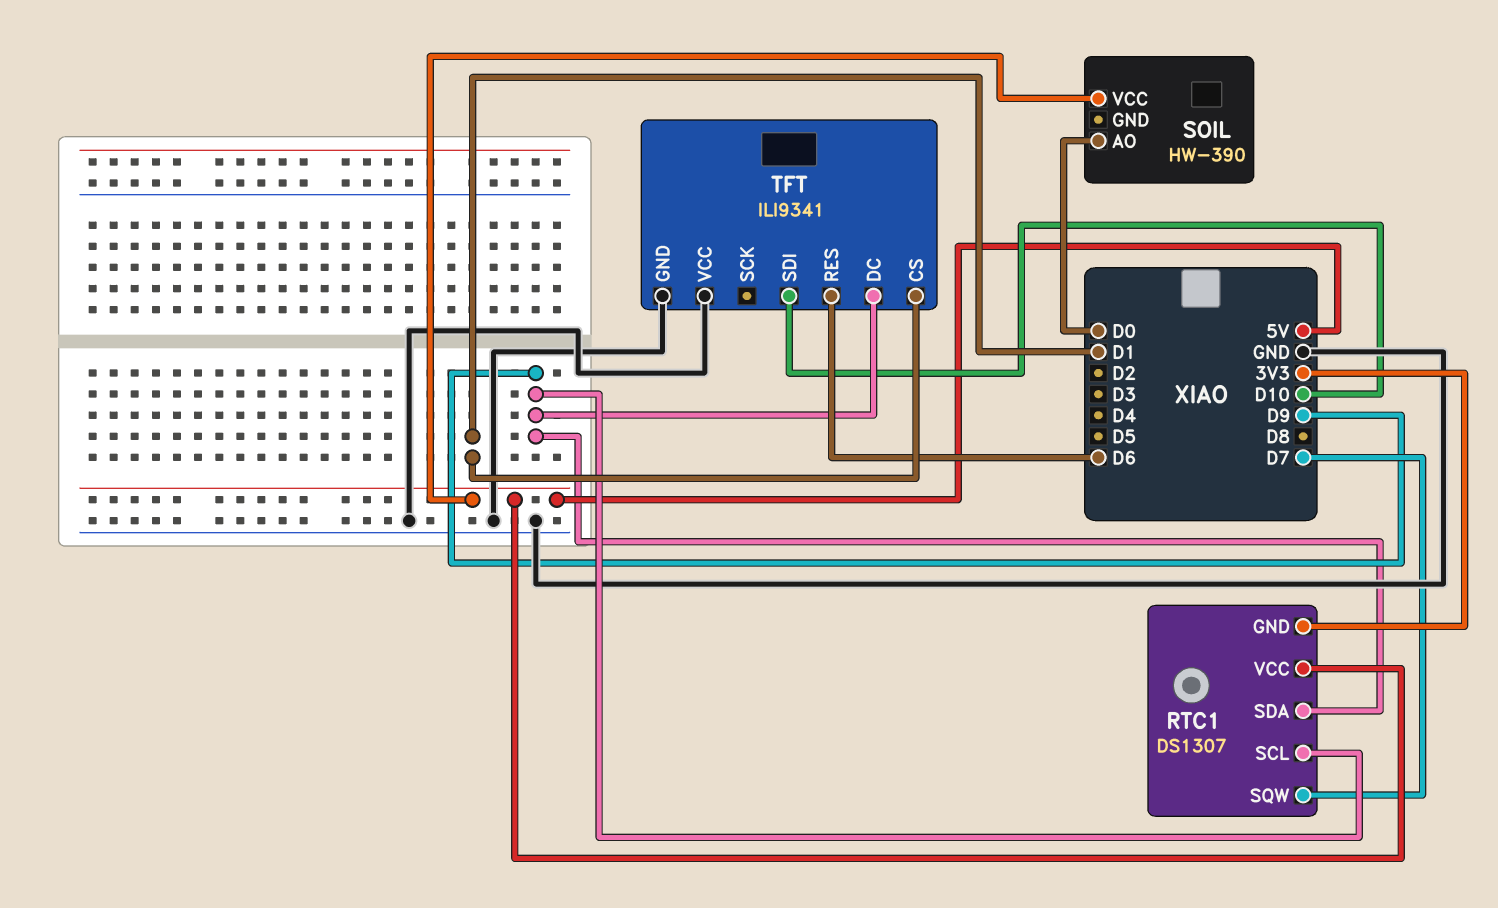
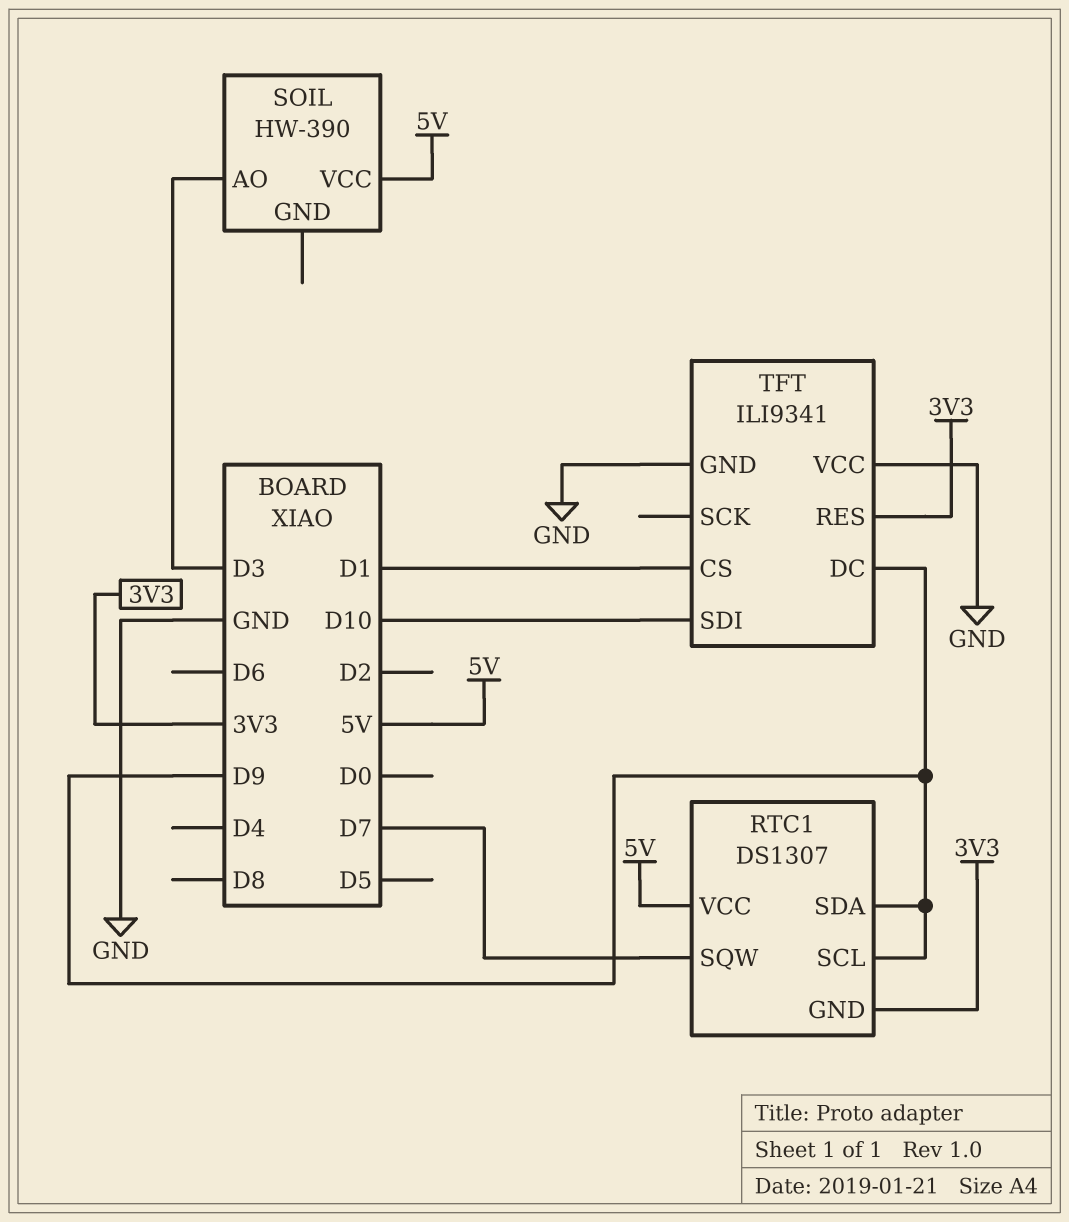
SOIL pin AO: D0 -> D3
TFT pin RES: D6 -> 3V3

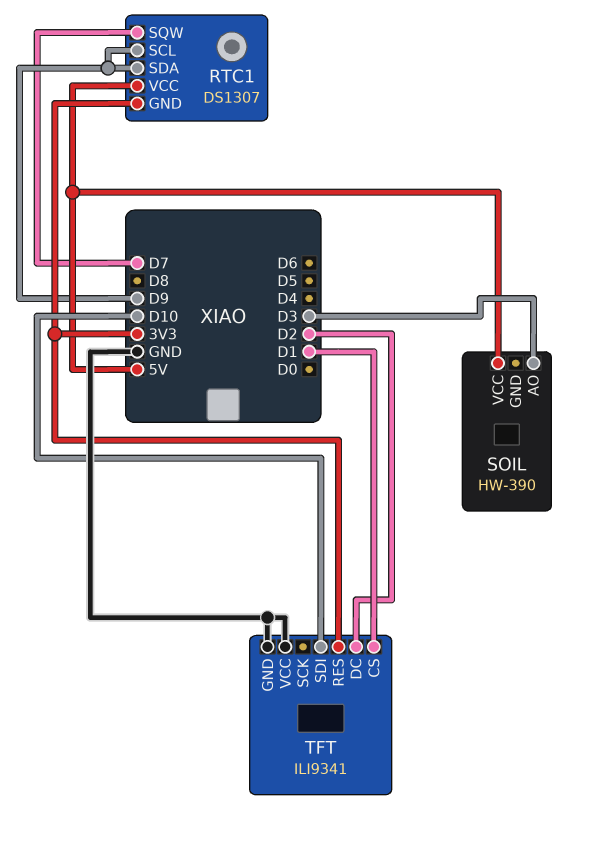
TFT pin DC: D9 -> D2

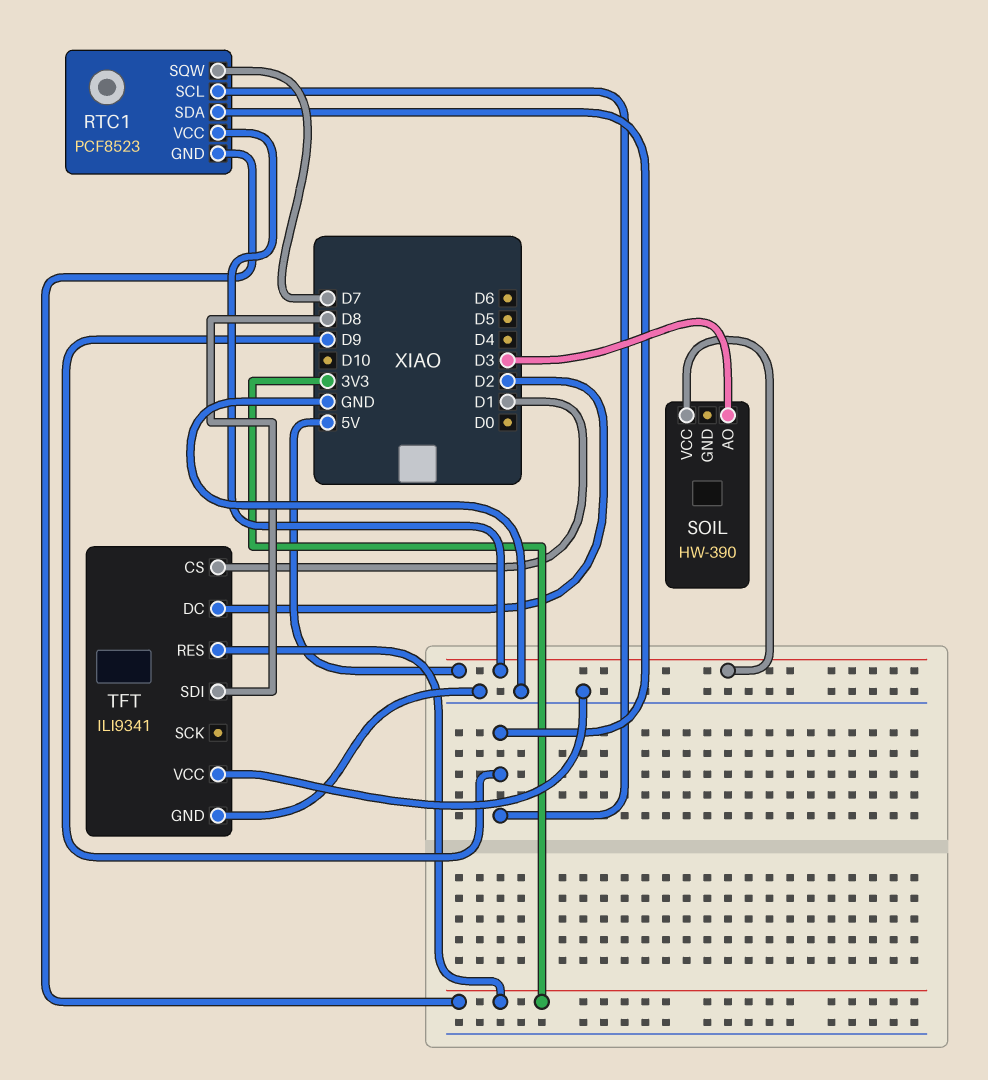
RTC1: DS1307 -> PCF8523
TFT pin SDI: D10 -> D8

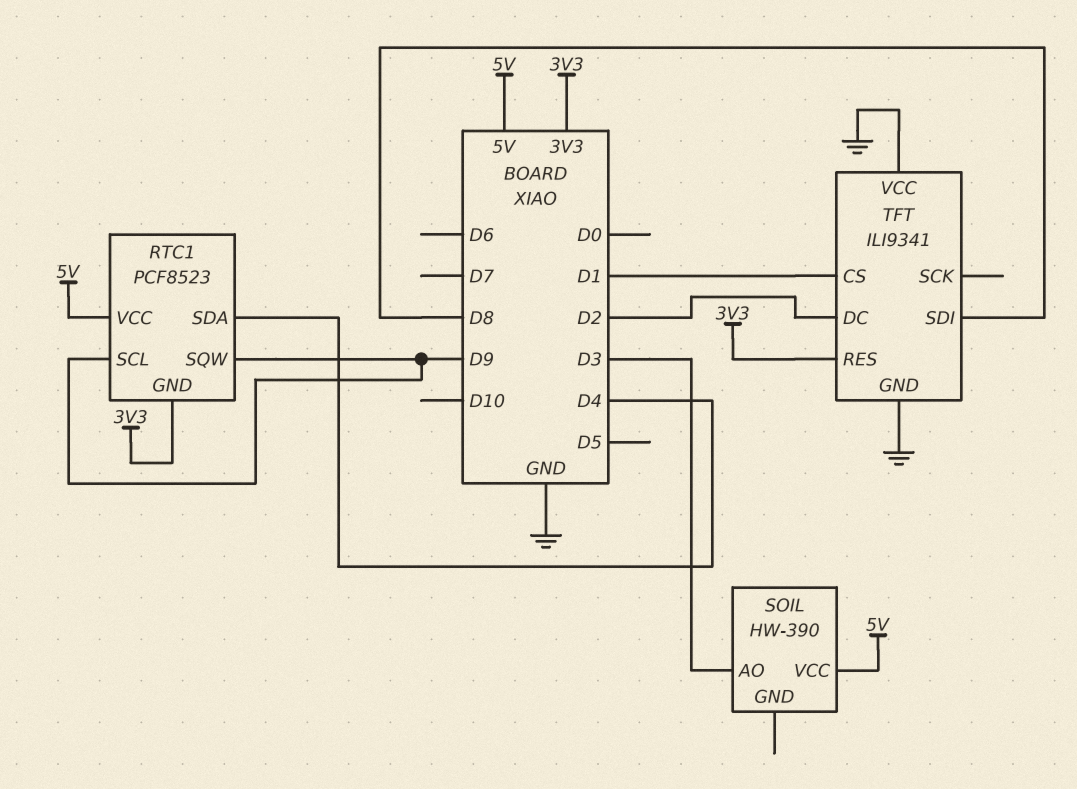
RTC1 pin SDA: D9 -> D4
RTC1 pin SQW: D7 -> D9

